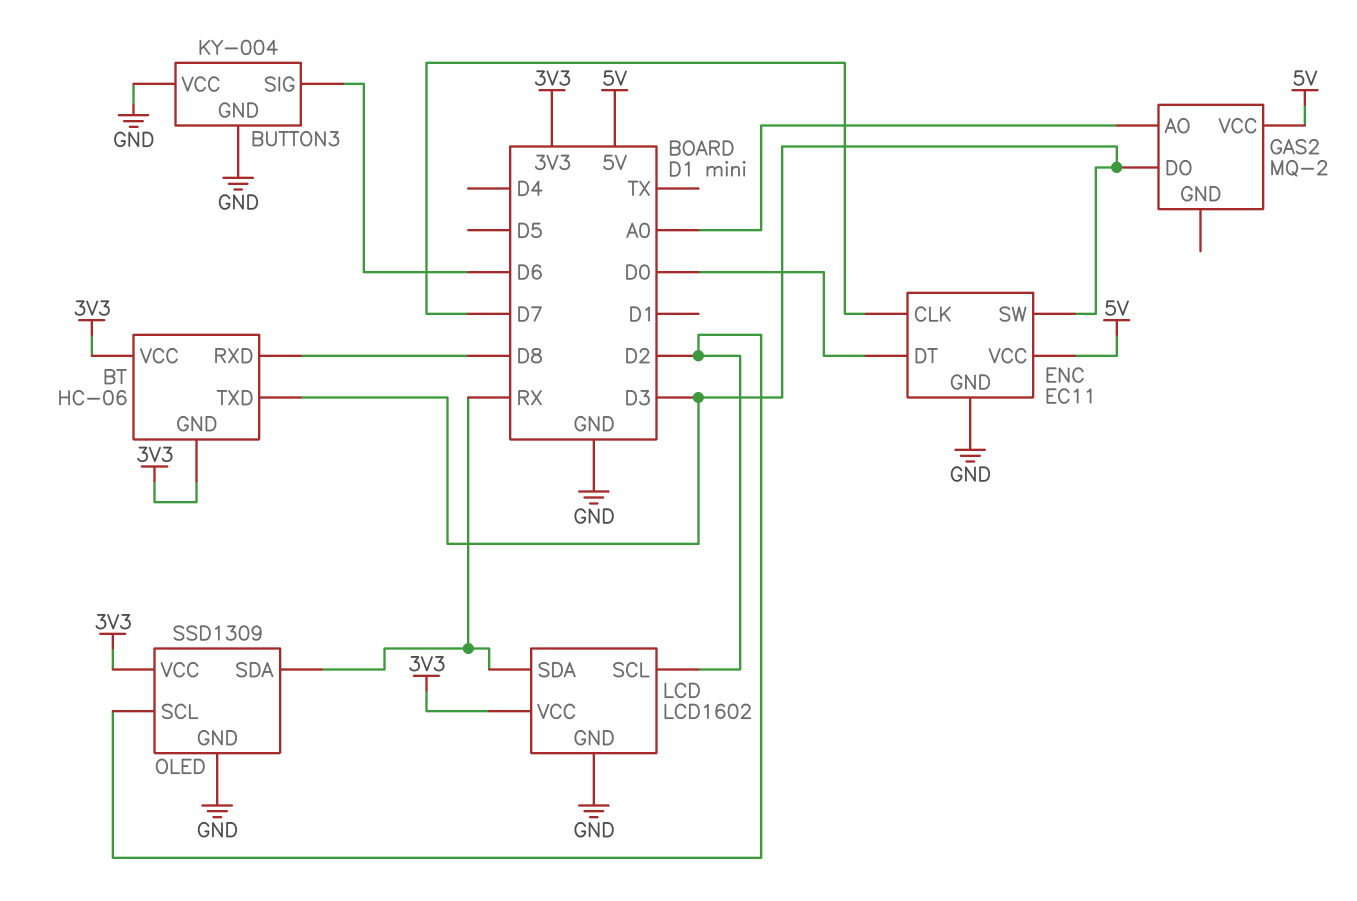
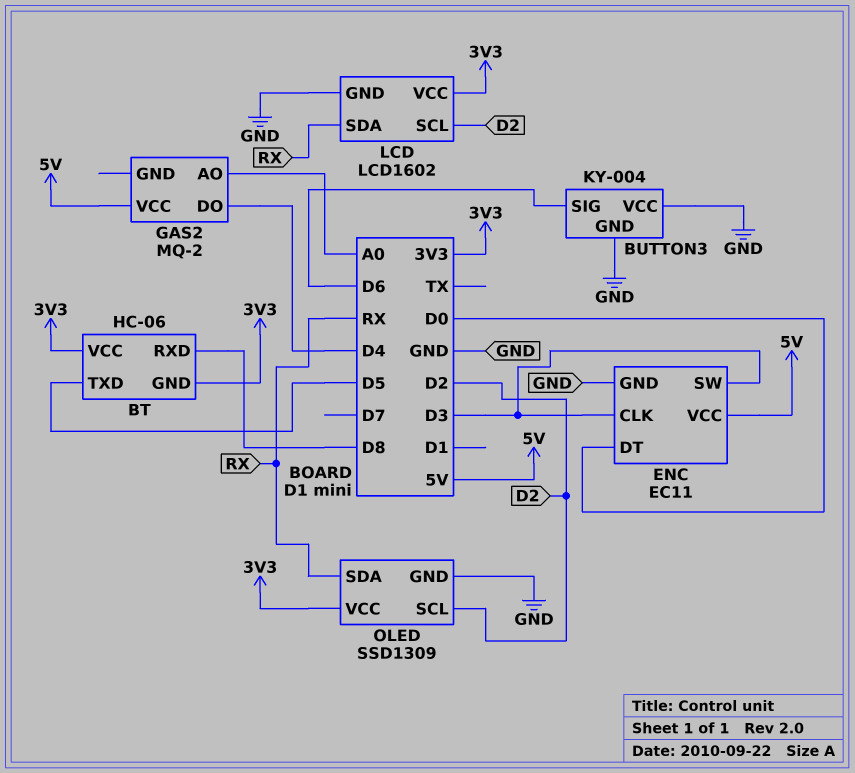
BT pin TXD: D3 -> D5
ENC pin CLK: D7 -> D3
GAS2 pin DO: D3 -> D4

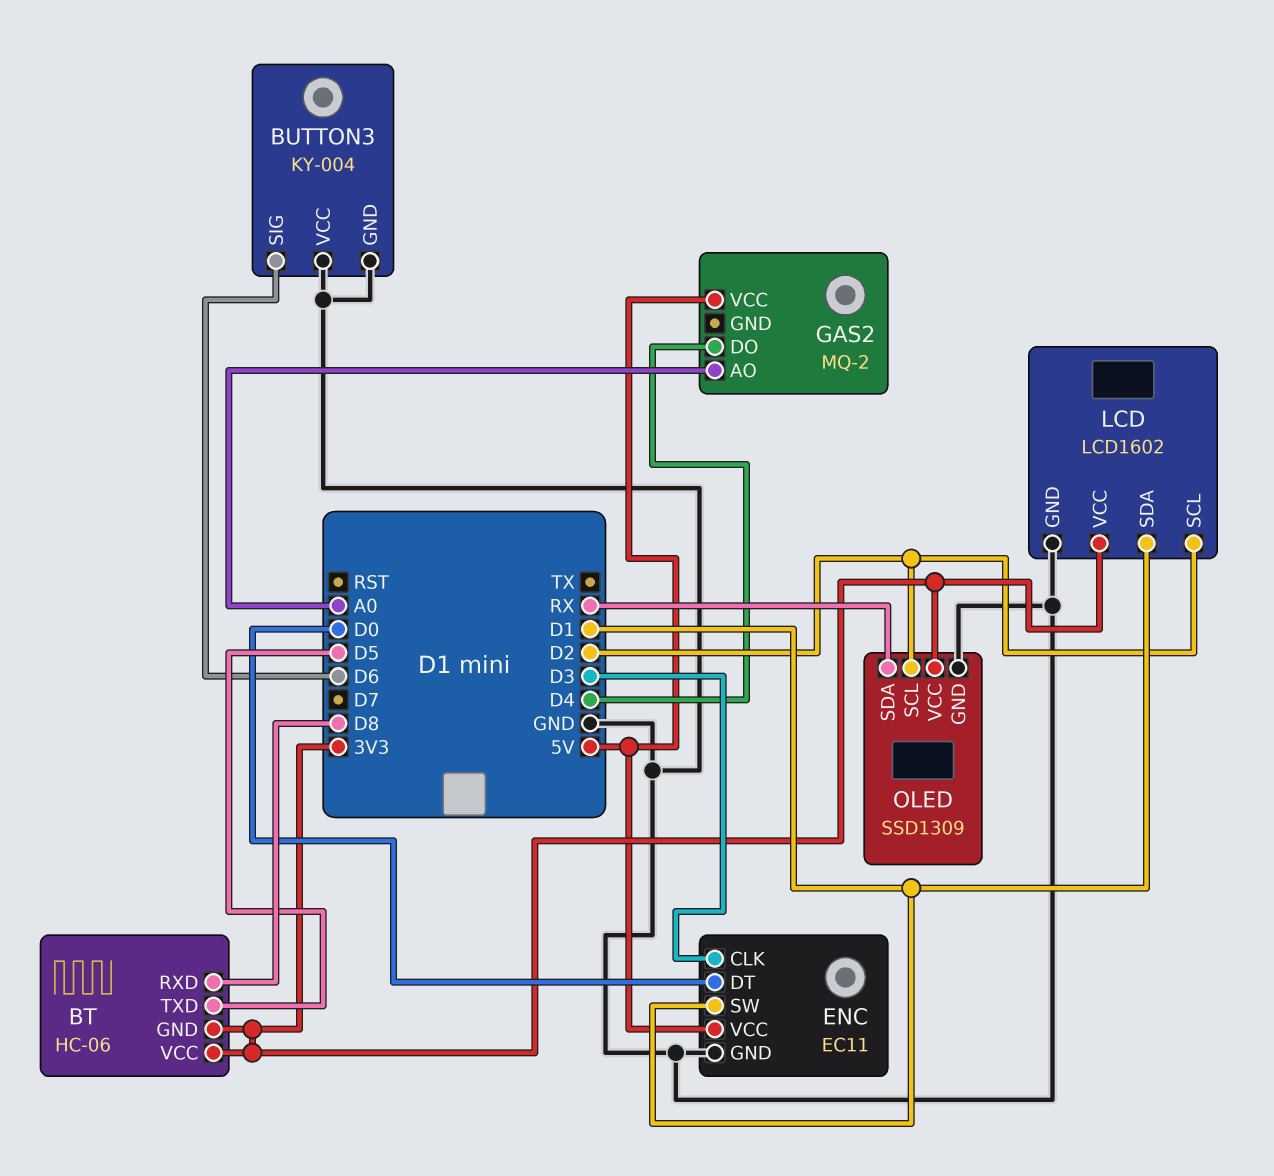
ENC pin SW: D3 -> D1
LCD pin SDA: RX -> D1

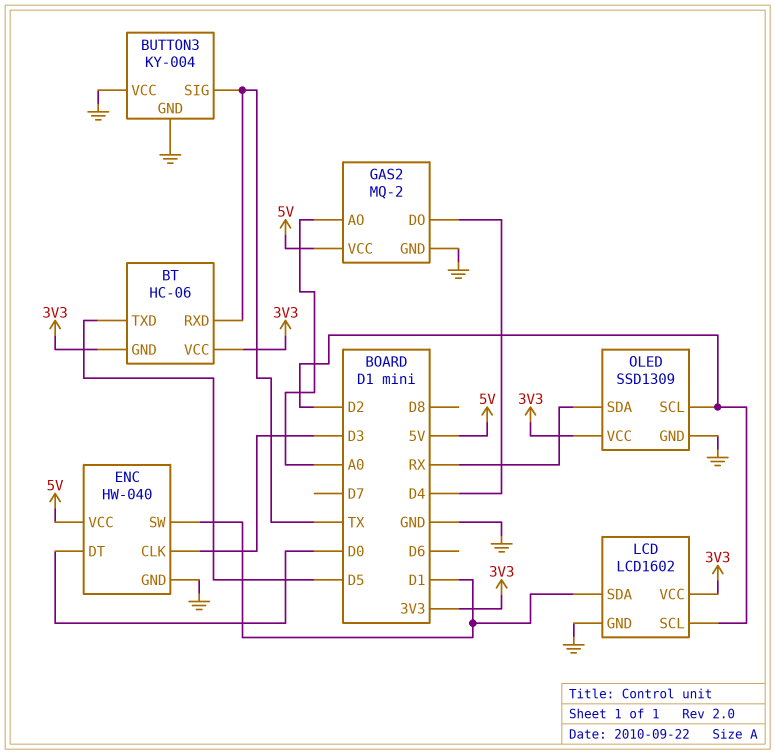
BT pin RXD: D8 -> TX
BUTTON3 pin SIG: D6 -> TX
ENC: EC11 -> HW-040
GAS2 pin GND: none -> GND

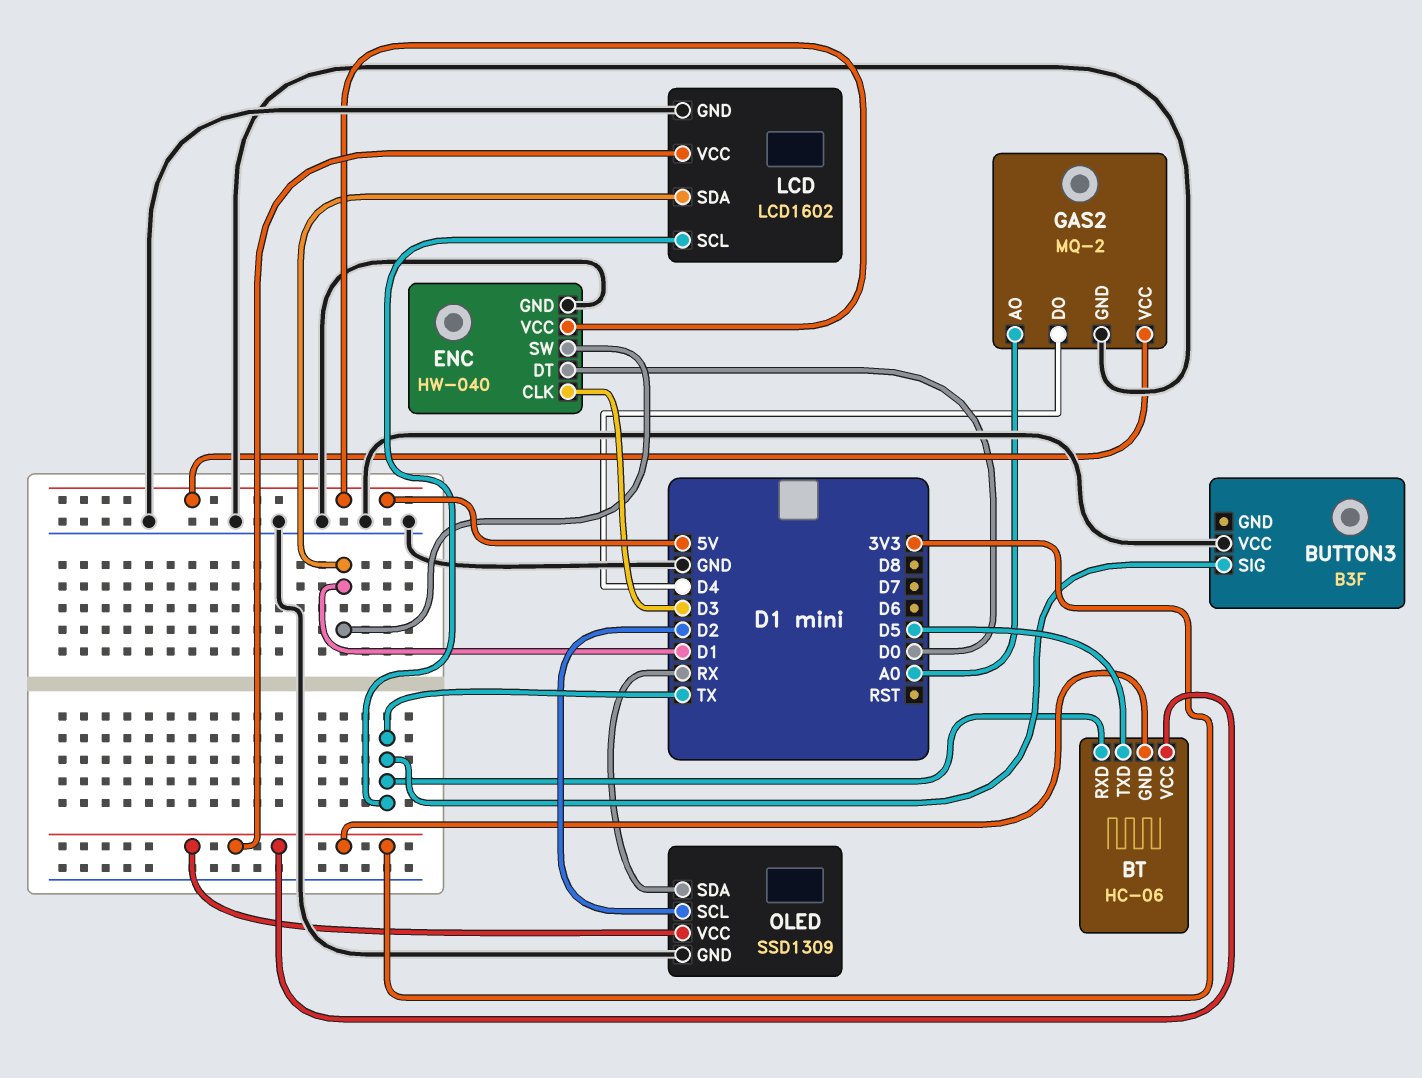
BUTTON3: KY-004 -> B3F
BUTTON3 pin GND: GND -> none
LCD pin SCL: D2 -> TX

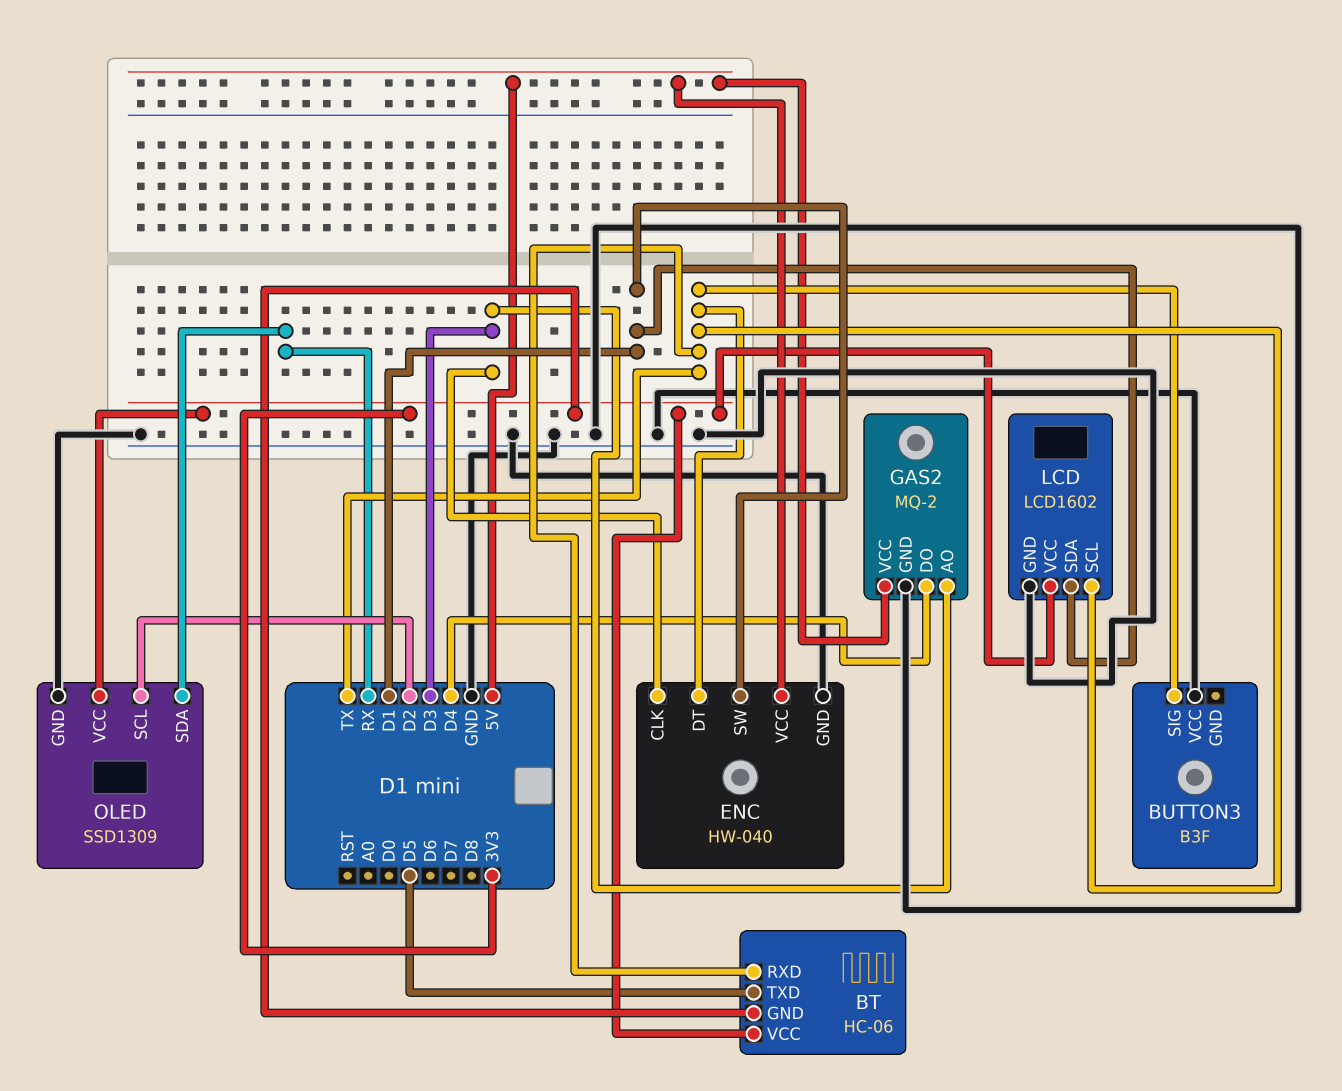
ENC pin DT: D0 -> TX
GAS2 pin AO: A0 -> D3

